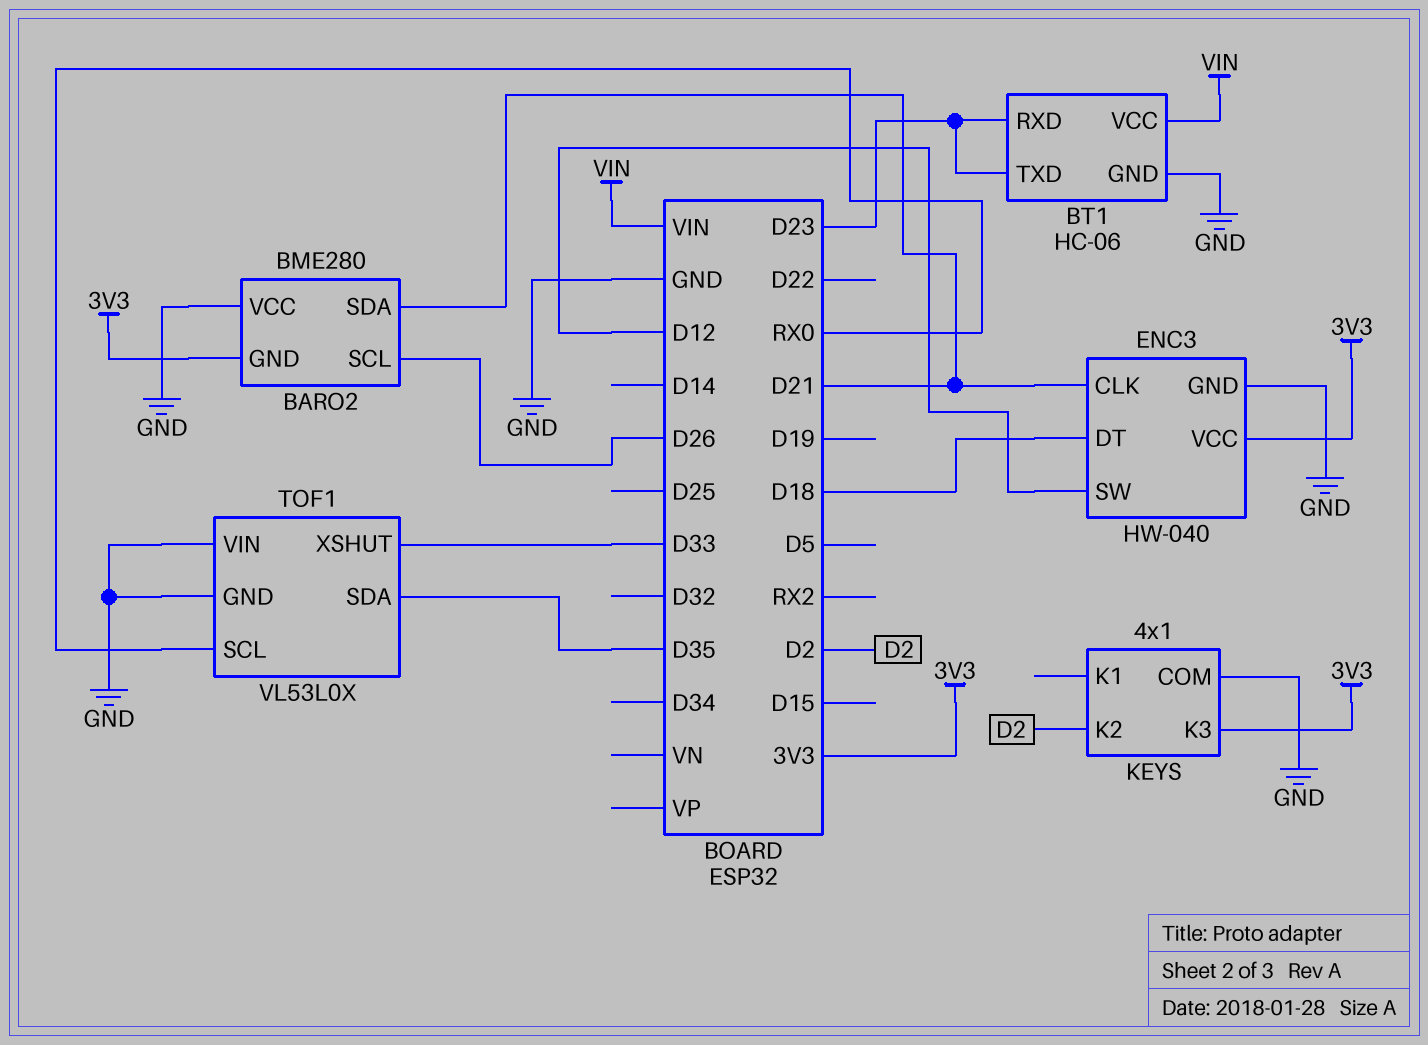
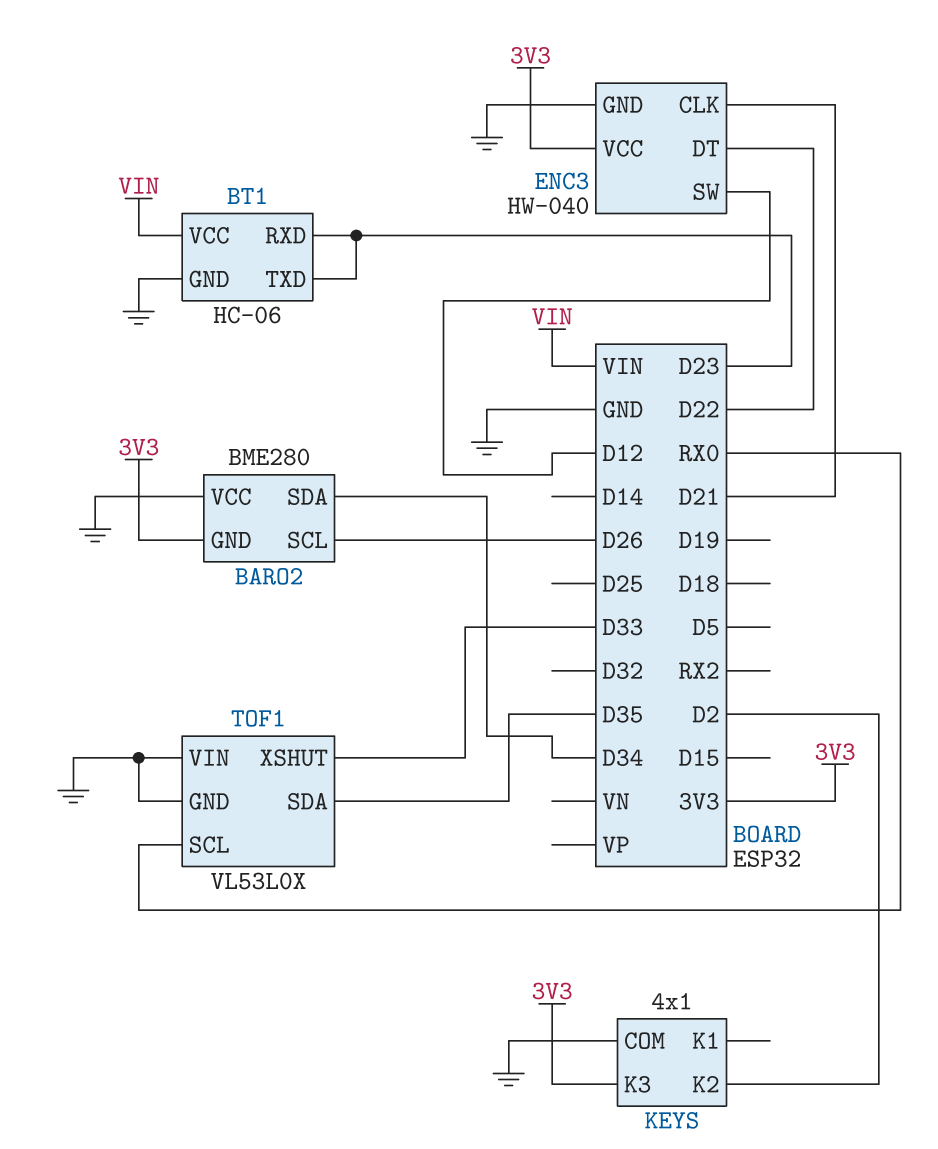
BARO2 pin SDA: D21 -> D34
ENC3 pin DT: D18 -> D22

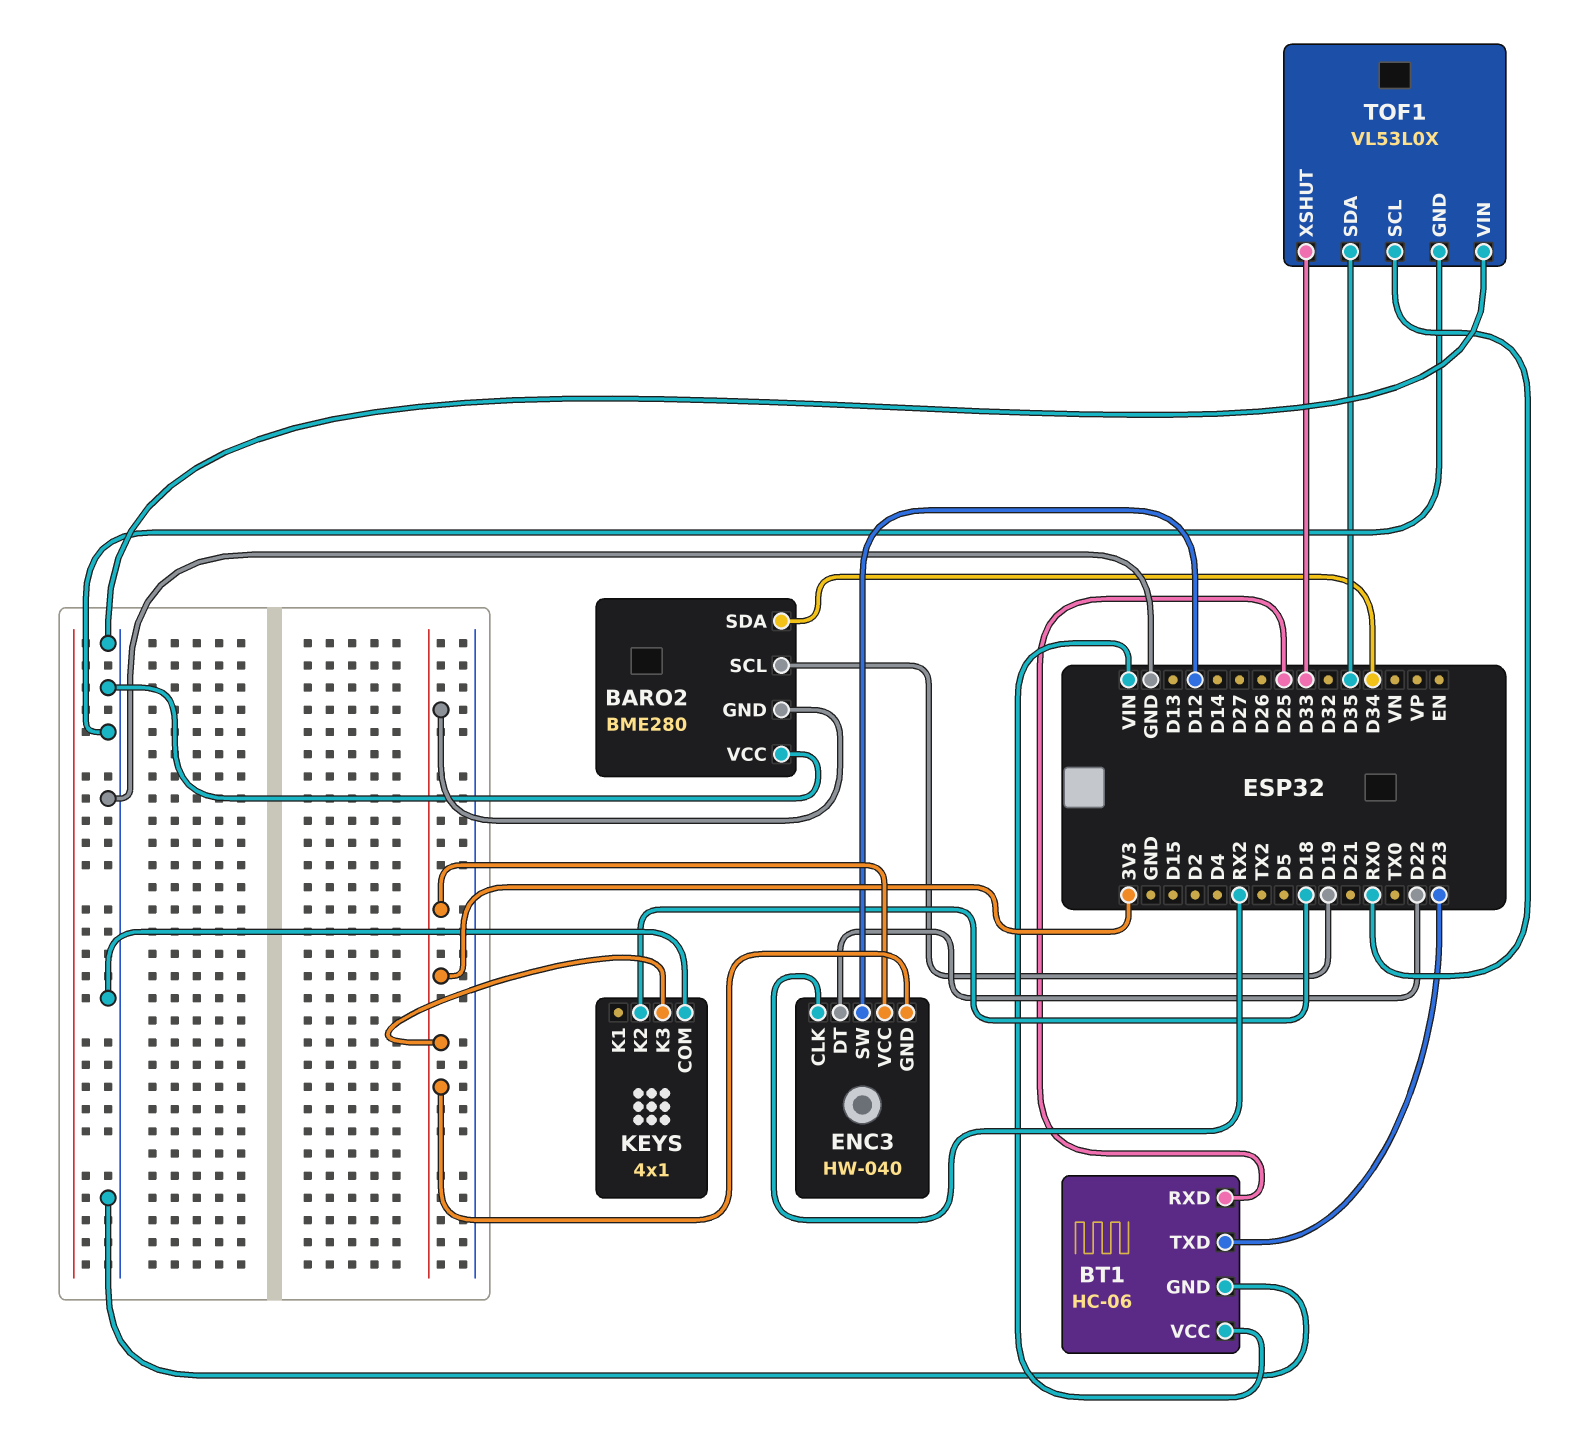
BARO2 pin SCL: D26 -> D19
BT1 pin RXD: D23 -> D25
ENC3 pin CLK: D21 -> RX2
ENC3 pin GND: GND -> 3V3
KEYS pin K2: D2 -> D18

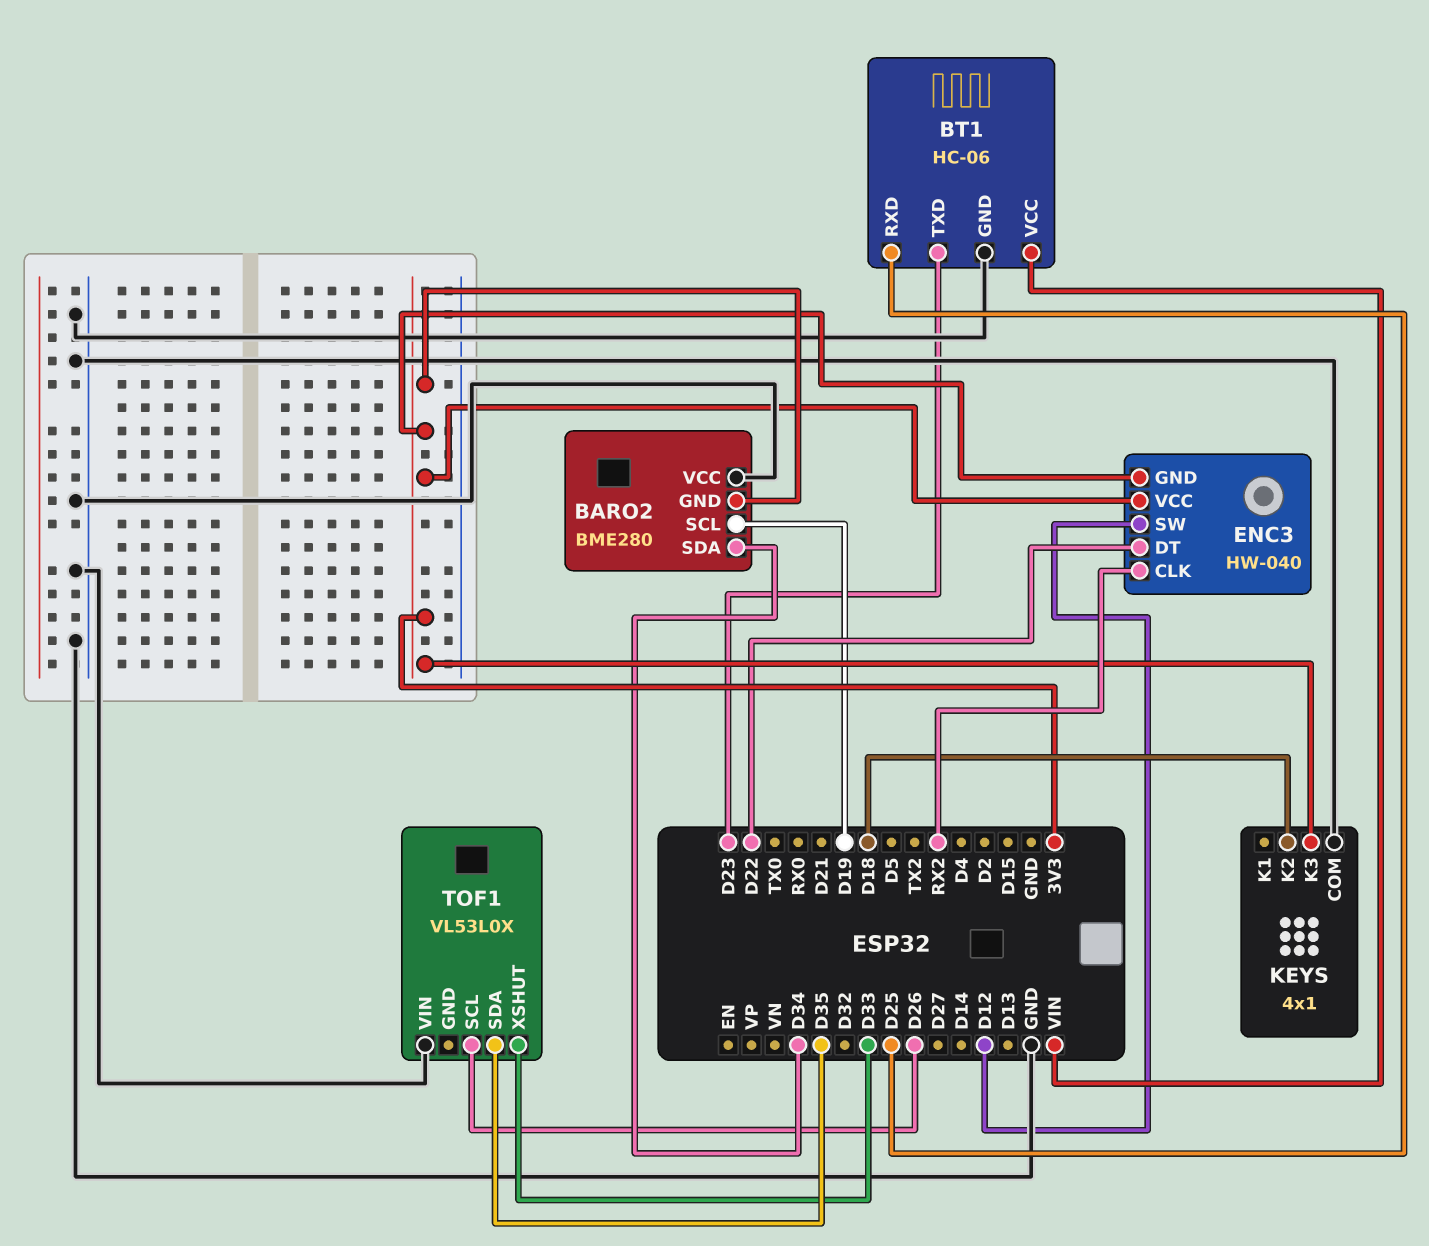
TOF1 pin GND: GND -> none
TOF1 pin SCL: RX0 -> D26

